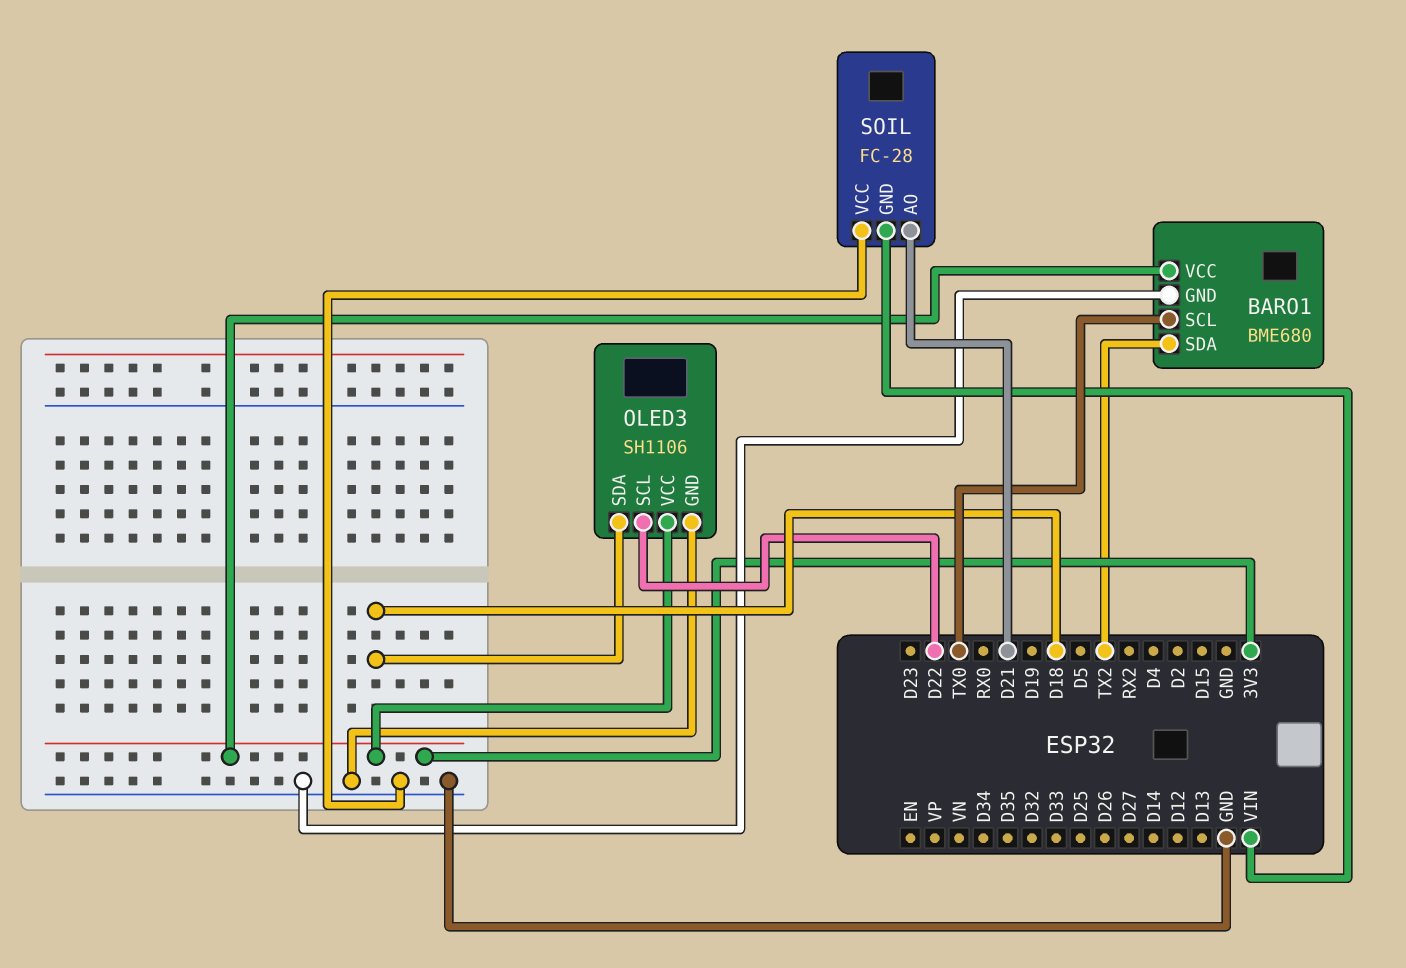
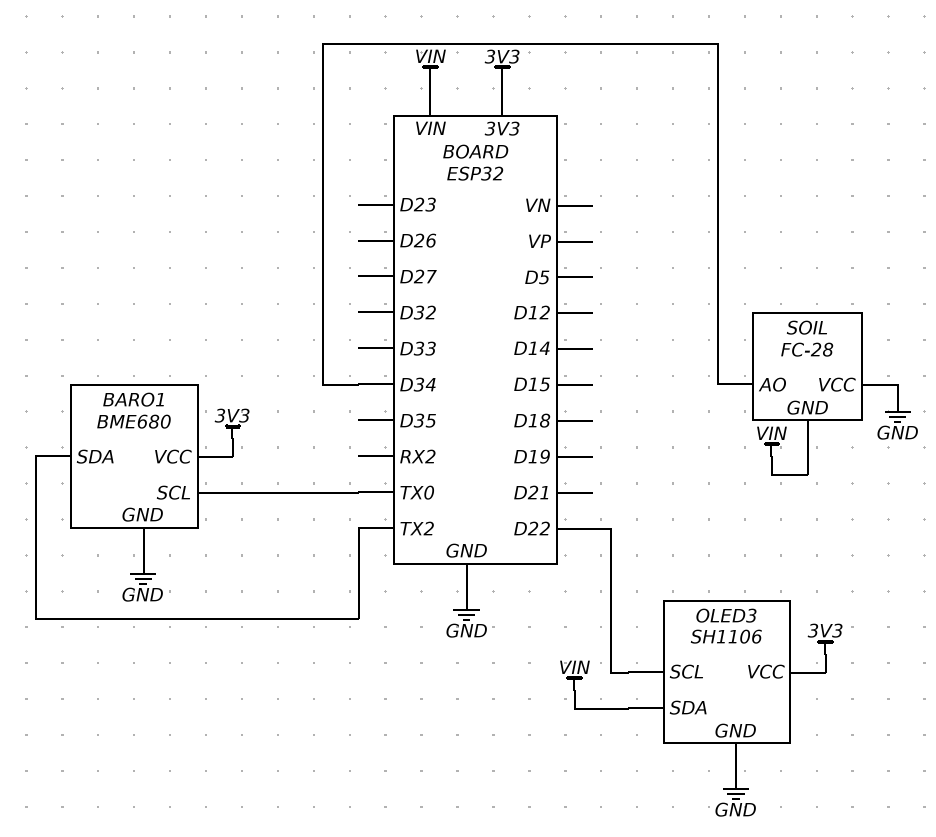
OLED3 pin SDA: D18 -> VIN
SOIL pin AO: D21 -> D34

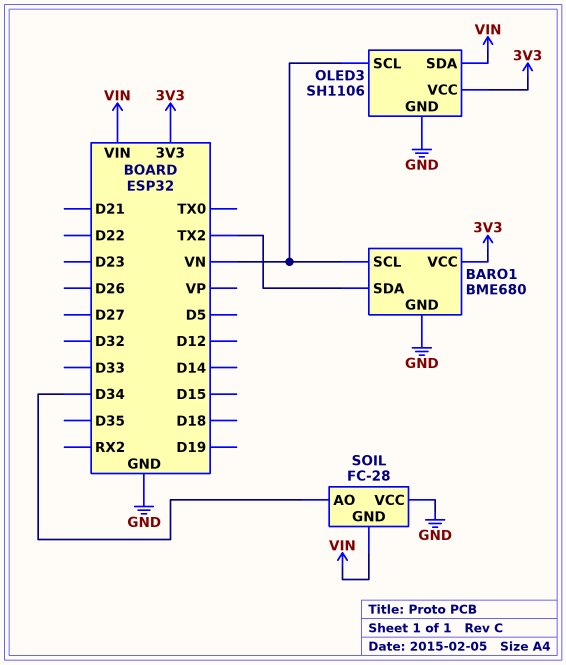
BARO1 pin SCL: TX0 -> VN
OLED3 pin SCL: D22 -> VN

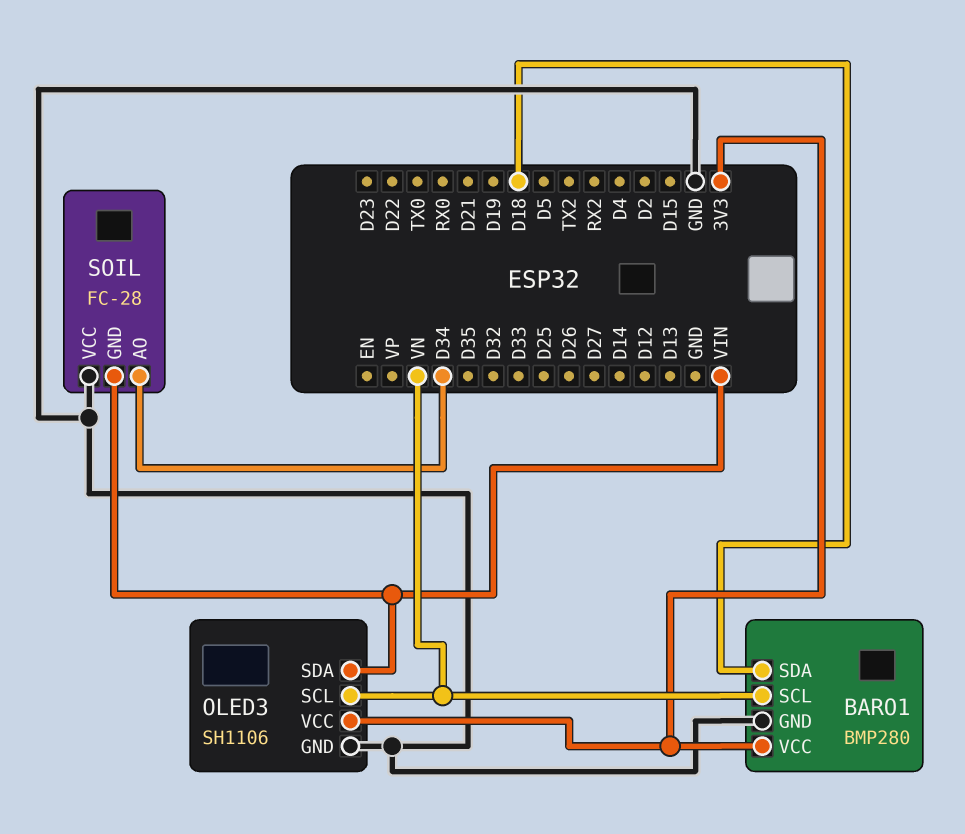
BARO1: BME680 -> BMP280
BARO1 pin SDA: TX2 -> D18

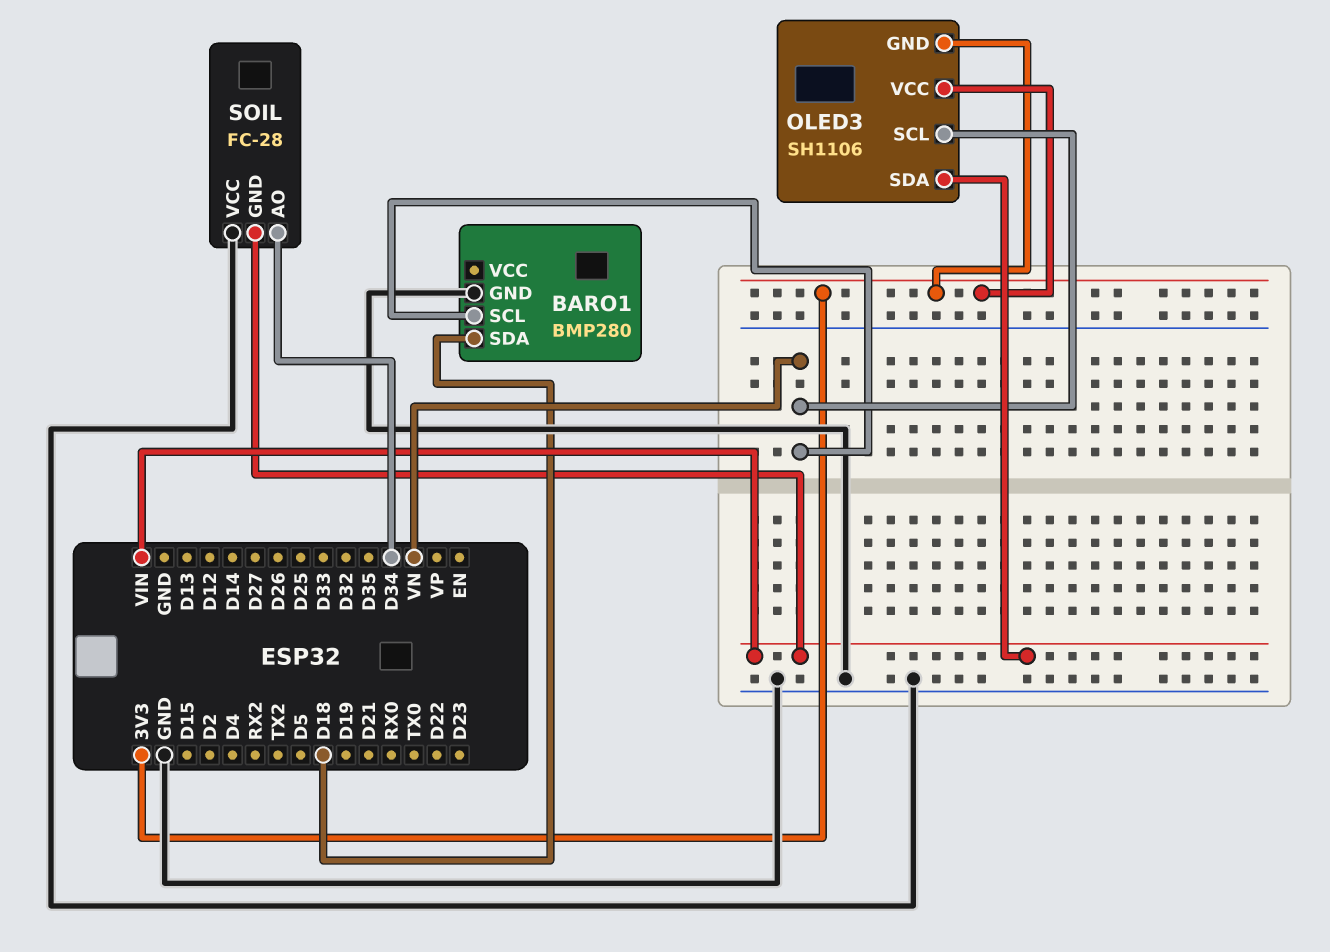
BARO1 pin VCC: 3V3 -> none
OLED3 pin GND: GND -> 3V3

